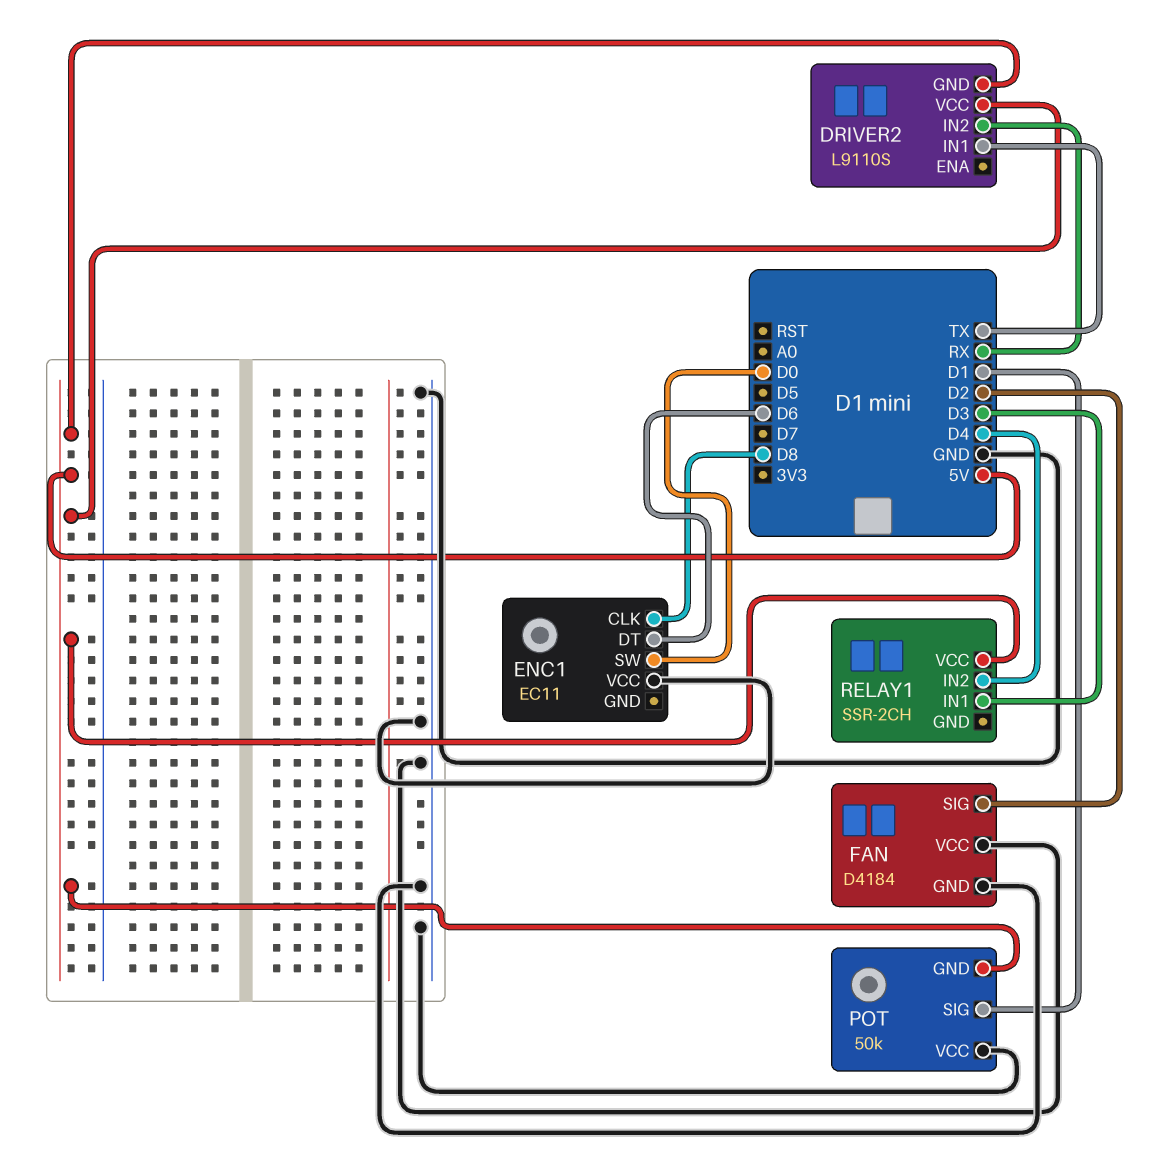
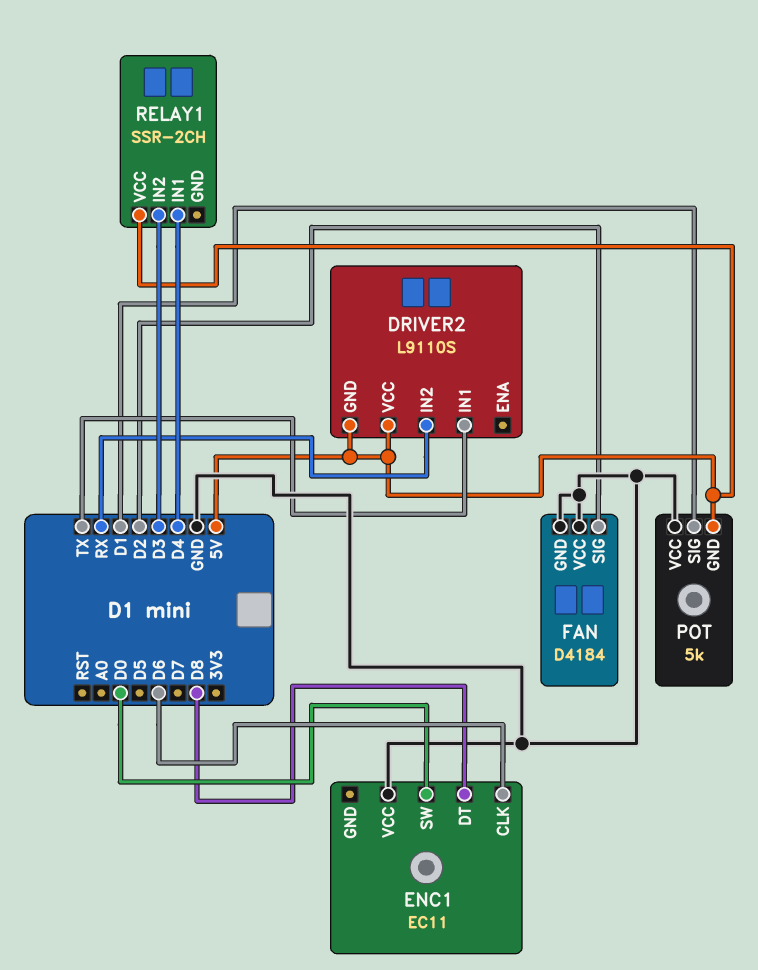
ENC1 pin CLK: D8 -> D6
ENC1 pin DT: D6 -> D8
POT: 50k -> 5k
RELAY1 pin IN1: D3 -> D4
RELAY1 pin IN2: D4 -> D3

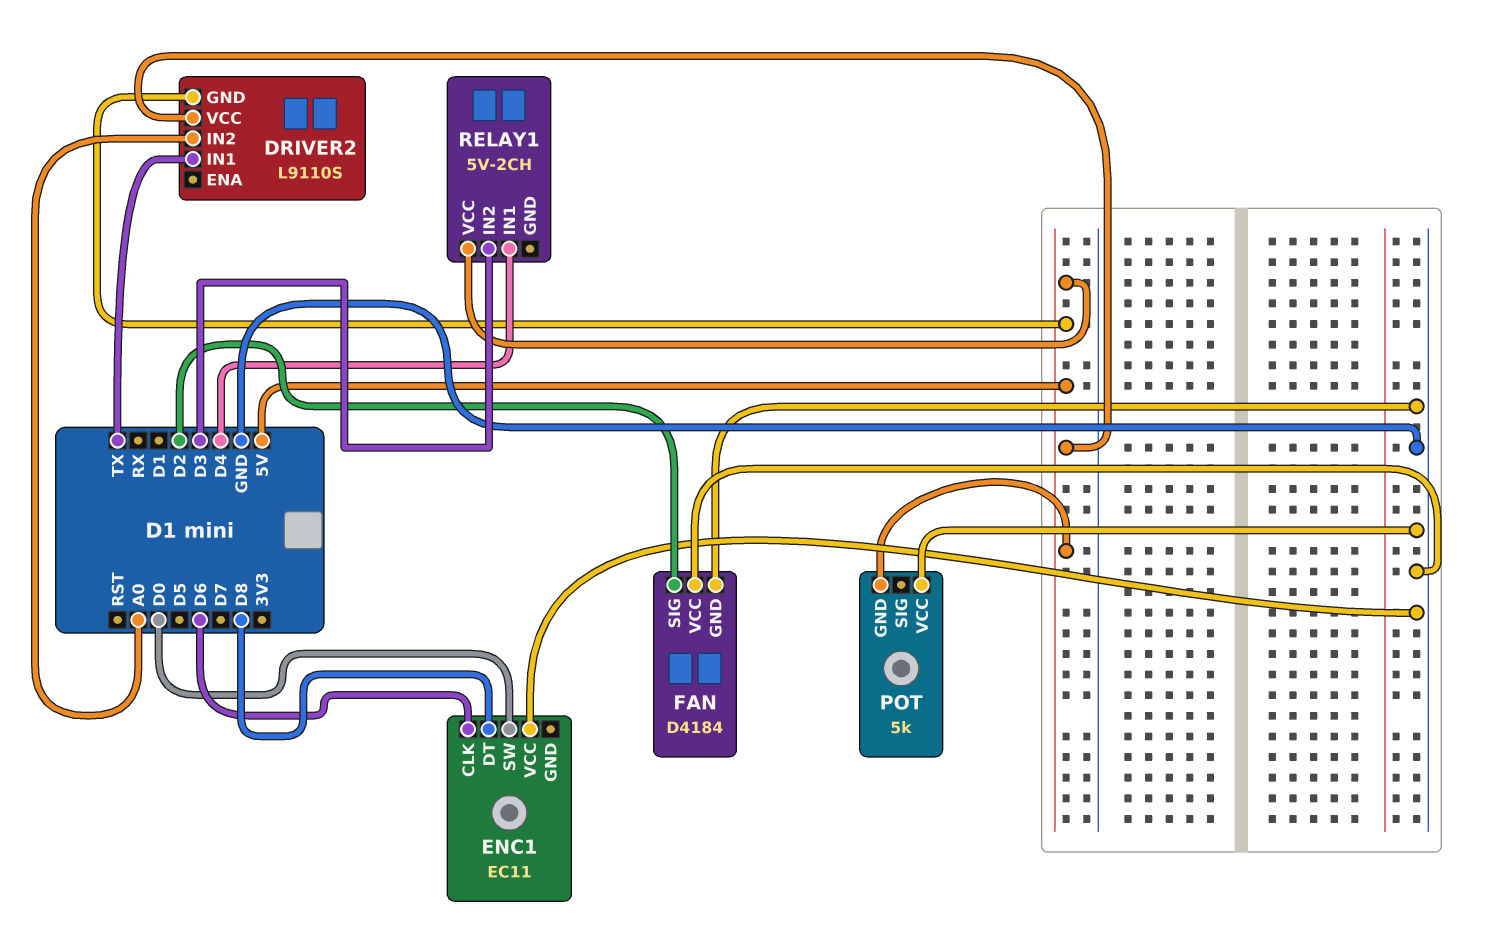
DRIVER2 pin IN2: RX -> A0
POT pin SIG: D1 -> none
RELAY1: SSR-2CH -> 5V-2CH

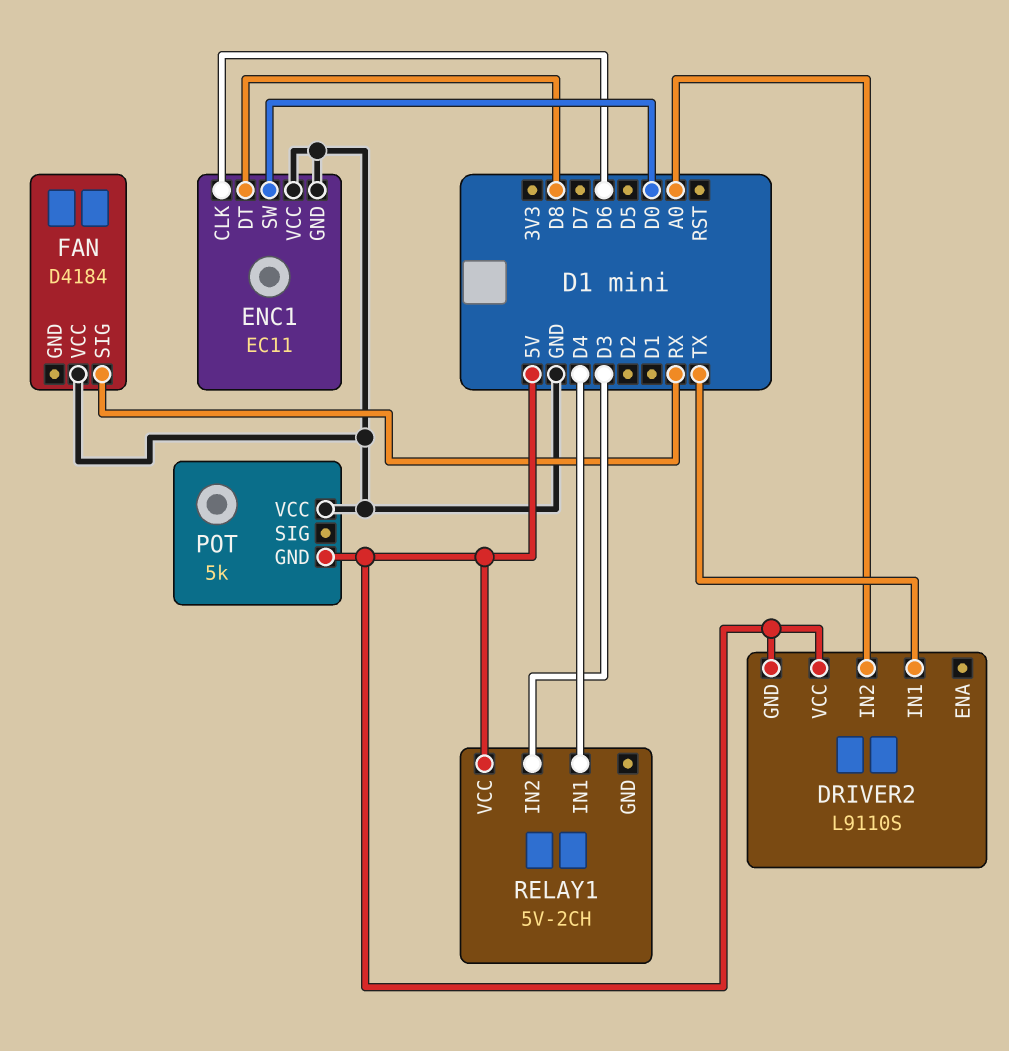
ENC1 pin GND: none -> GND
FAN pin GND: GND -> none
FAN pin SIG: D2 -> RX

